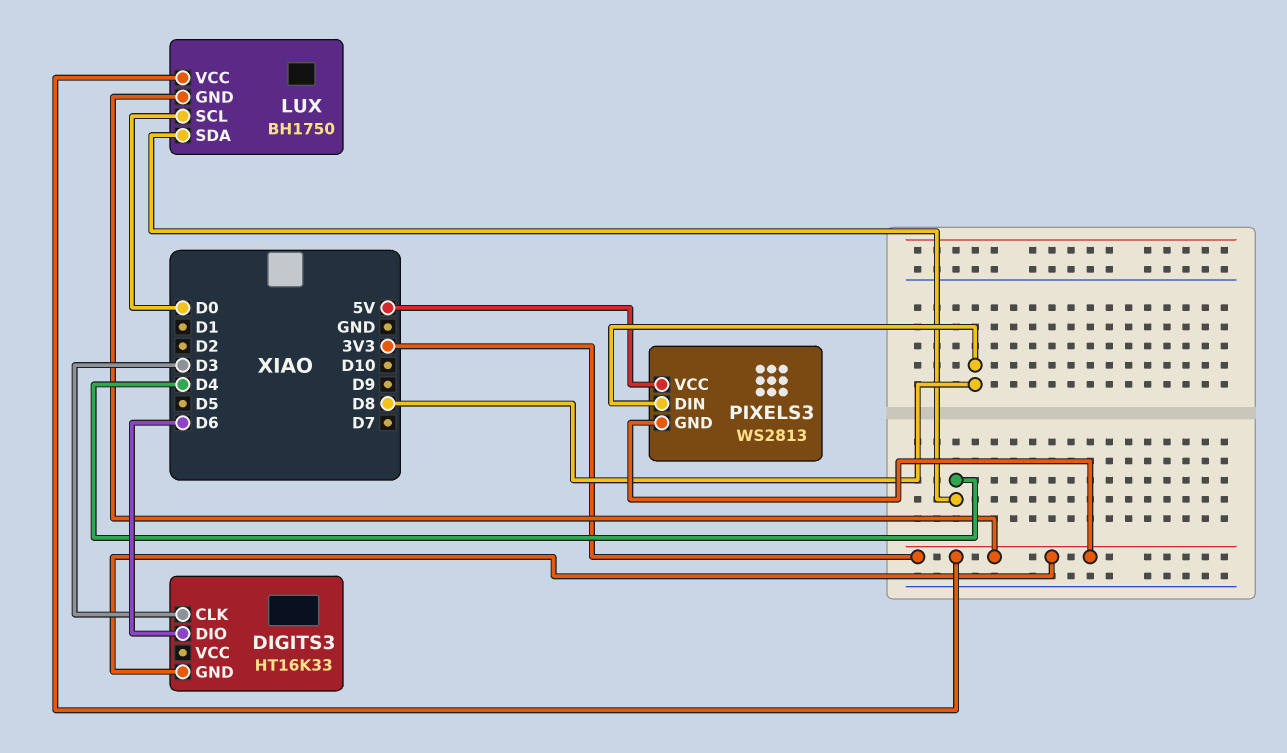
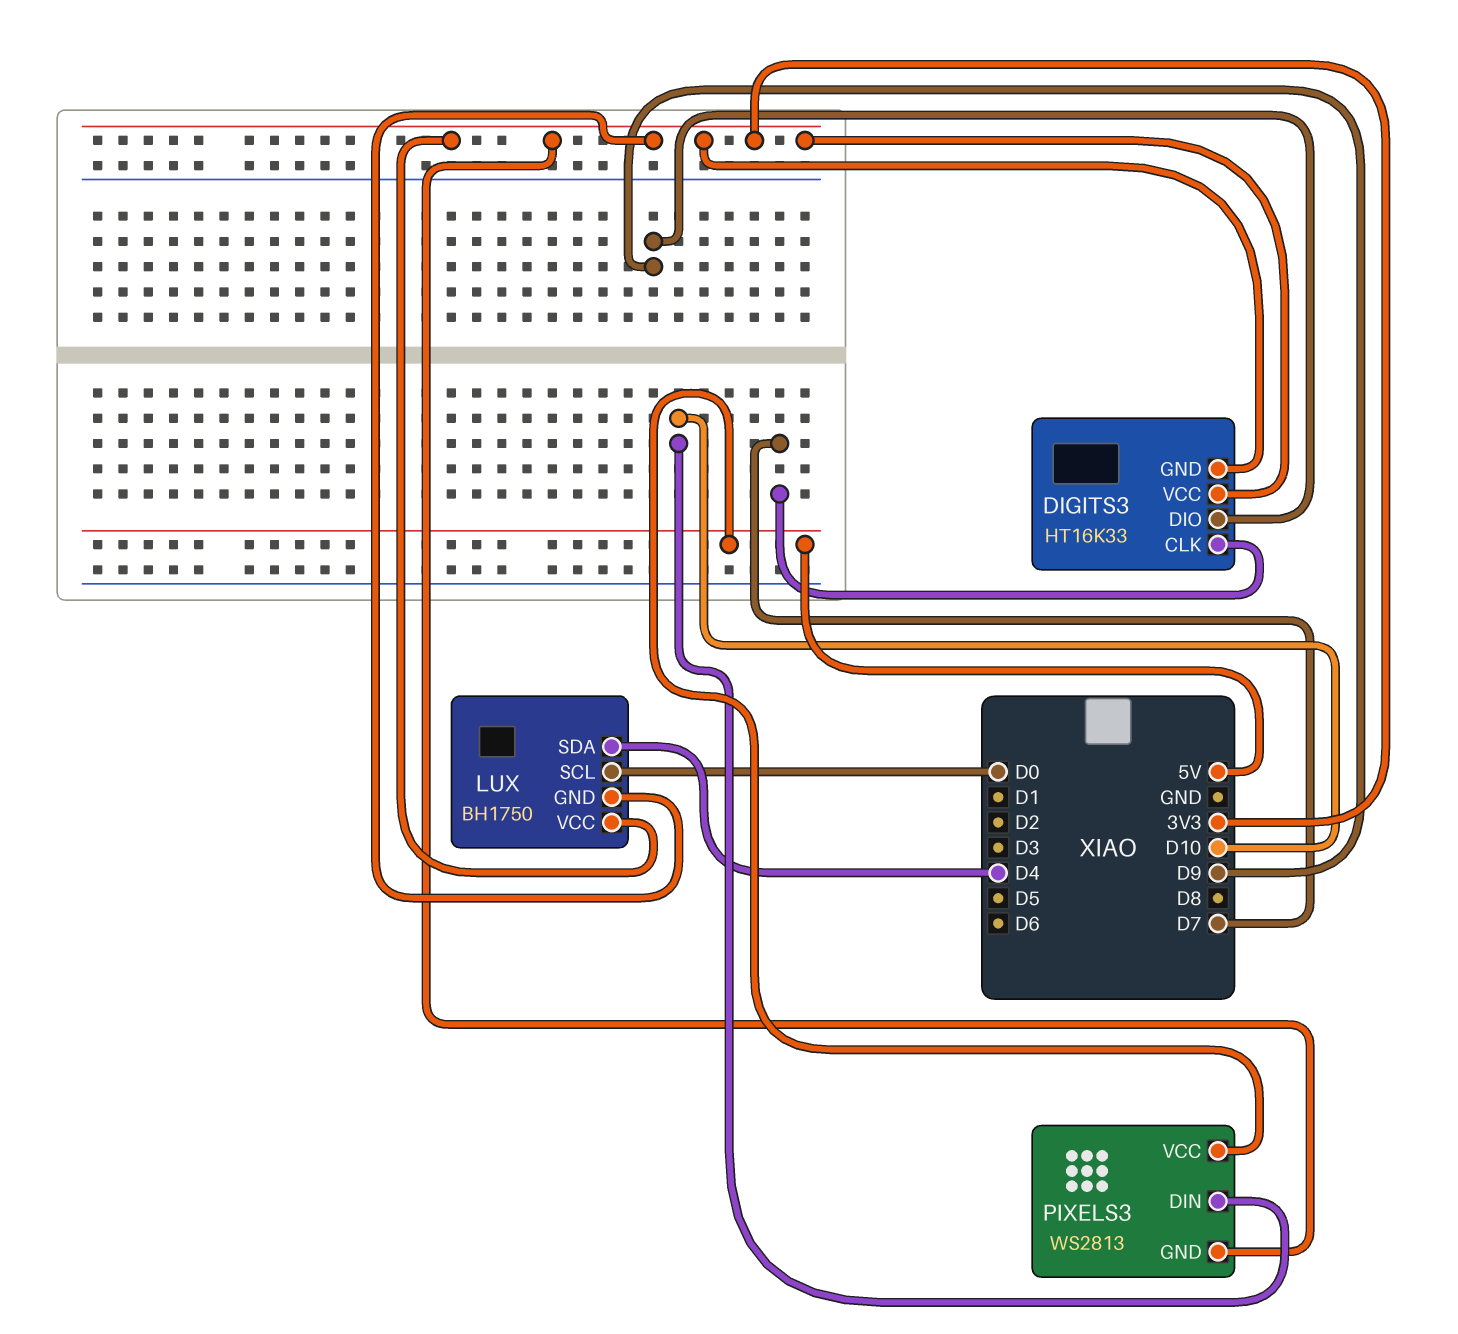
DIGITS3 pin CLK: D3 -> D7
DIGITS3 pin DIO: D6 -> D9
DIGITS3 pin VCC: none -> 3V3
PIXELS3 pin DIN: D8 -> D10

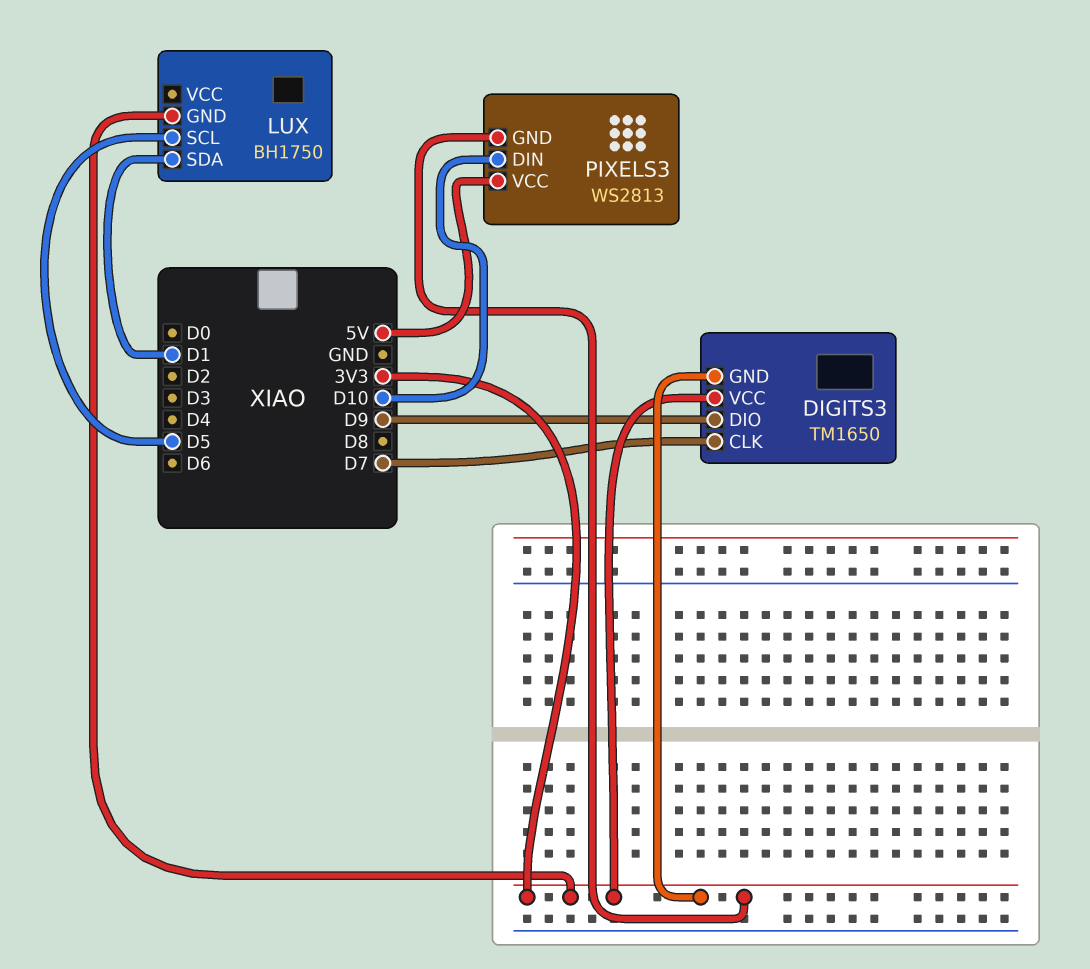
DIGITS3: HT16K33 -> TM1650
LUX pin SCL: D0 -> D5
LUX pin SDA: D4 -> D1
LUX pin VCC: 3V3 -> none

